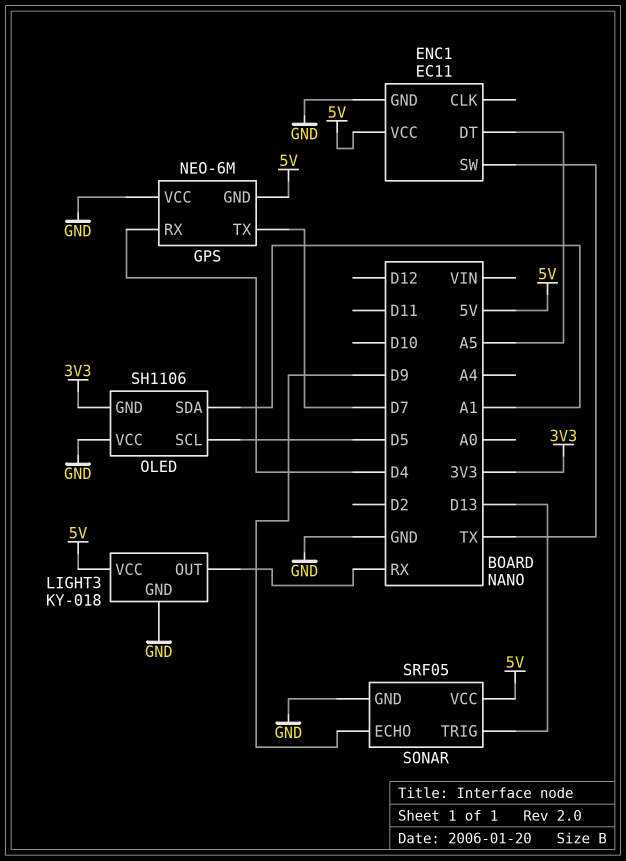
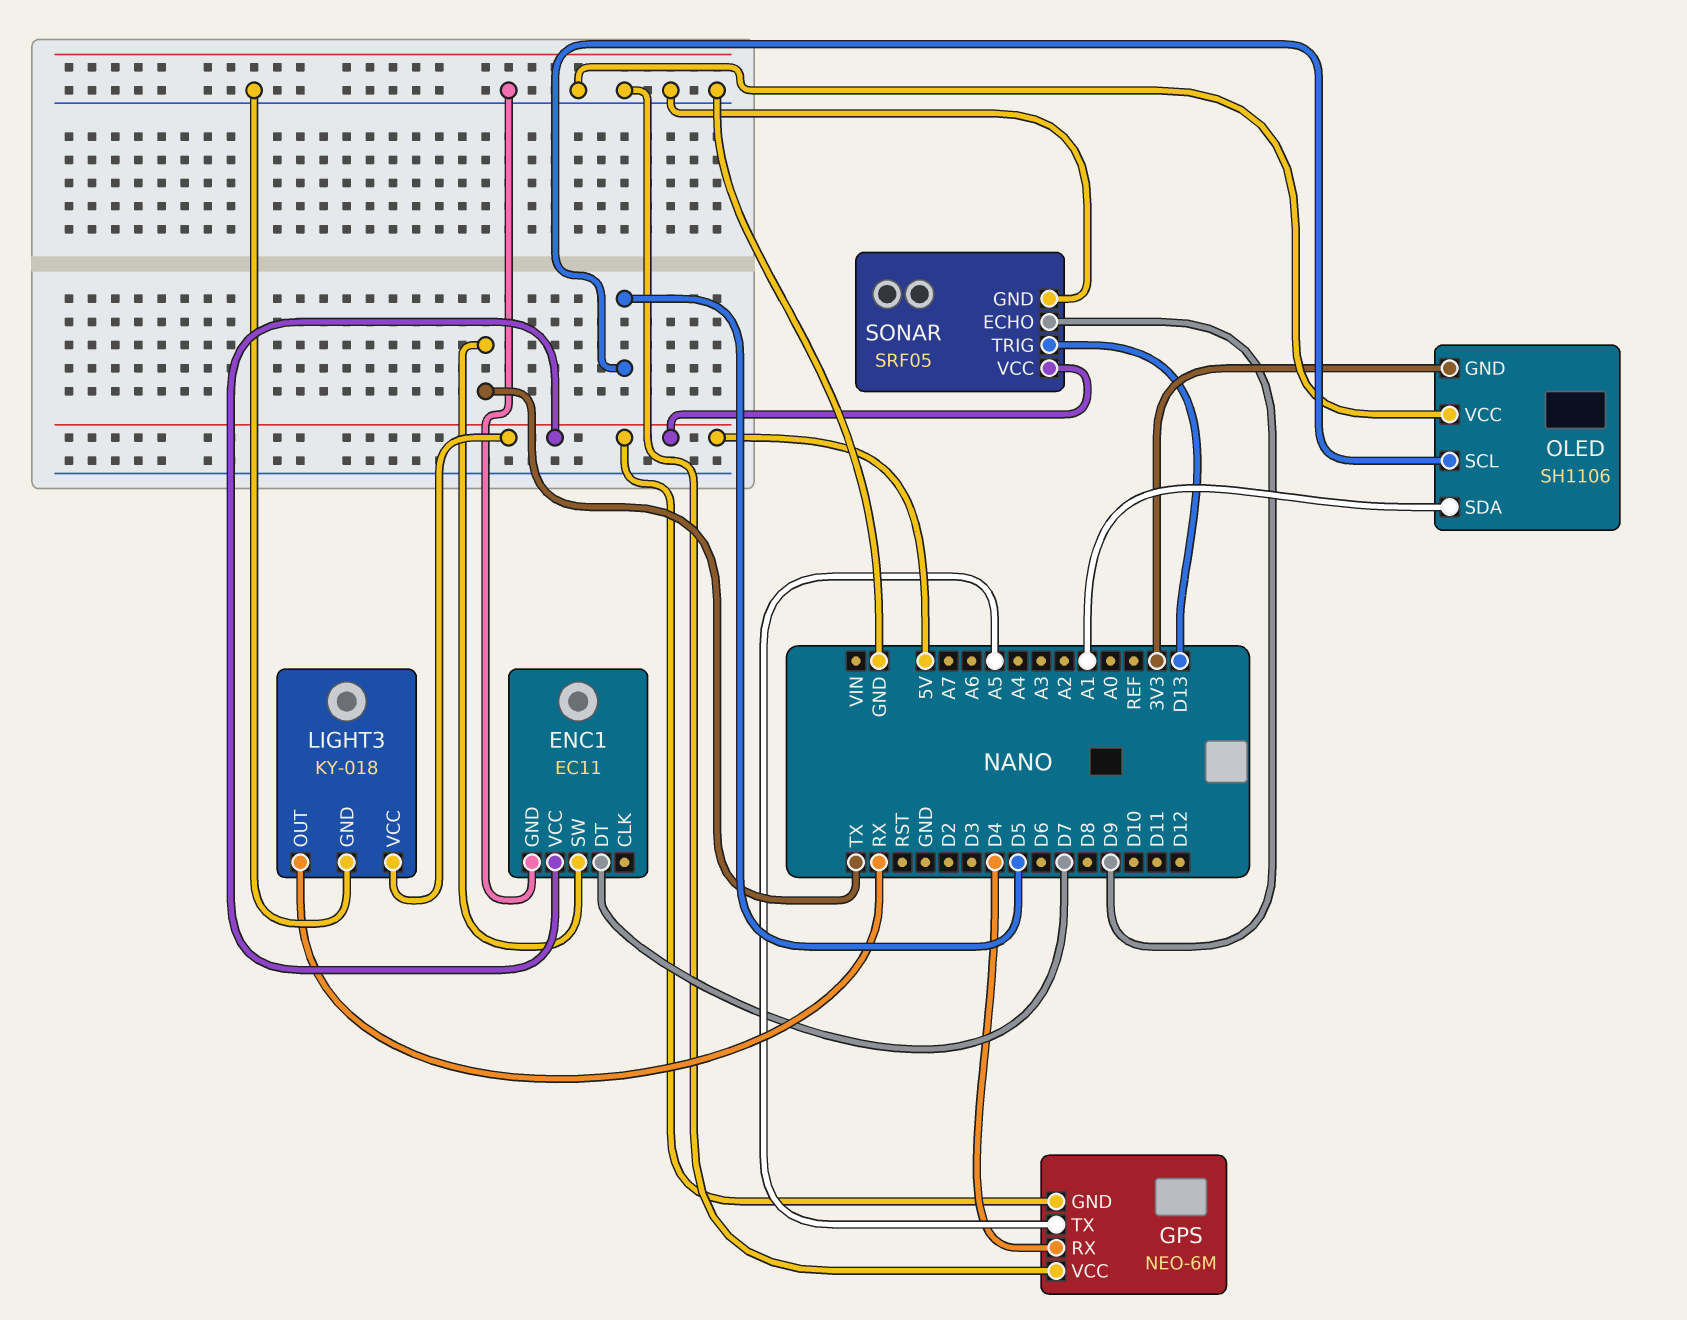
ENC1 pin DT: A5 -> D7
GPS pin TX: D7 -> A5

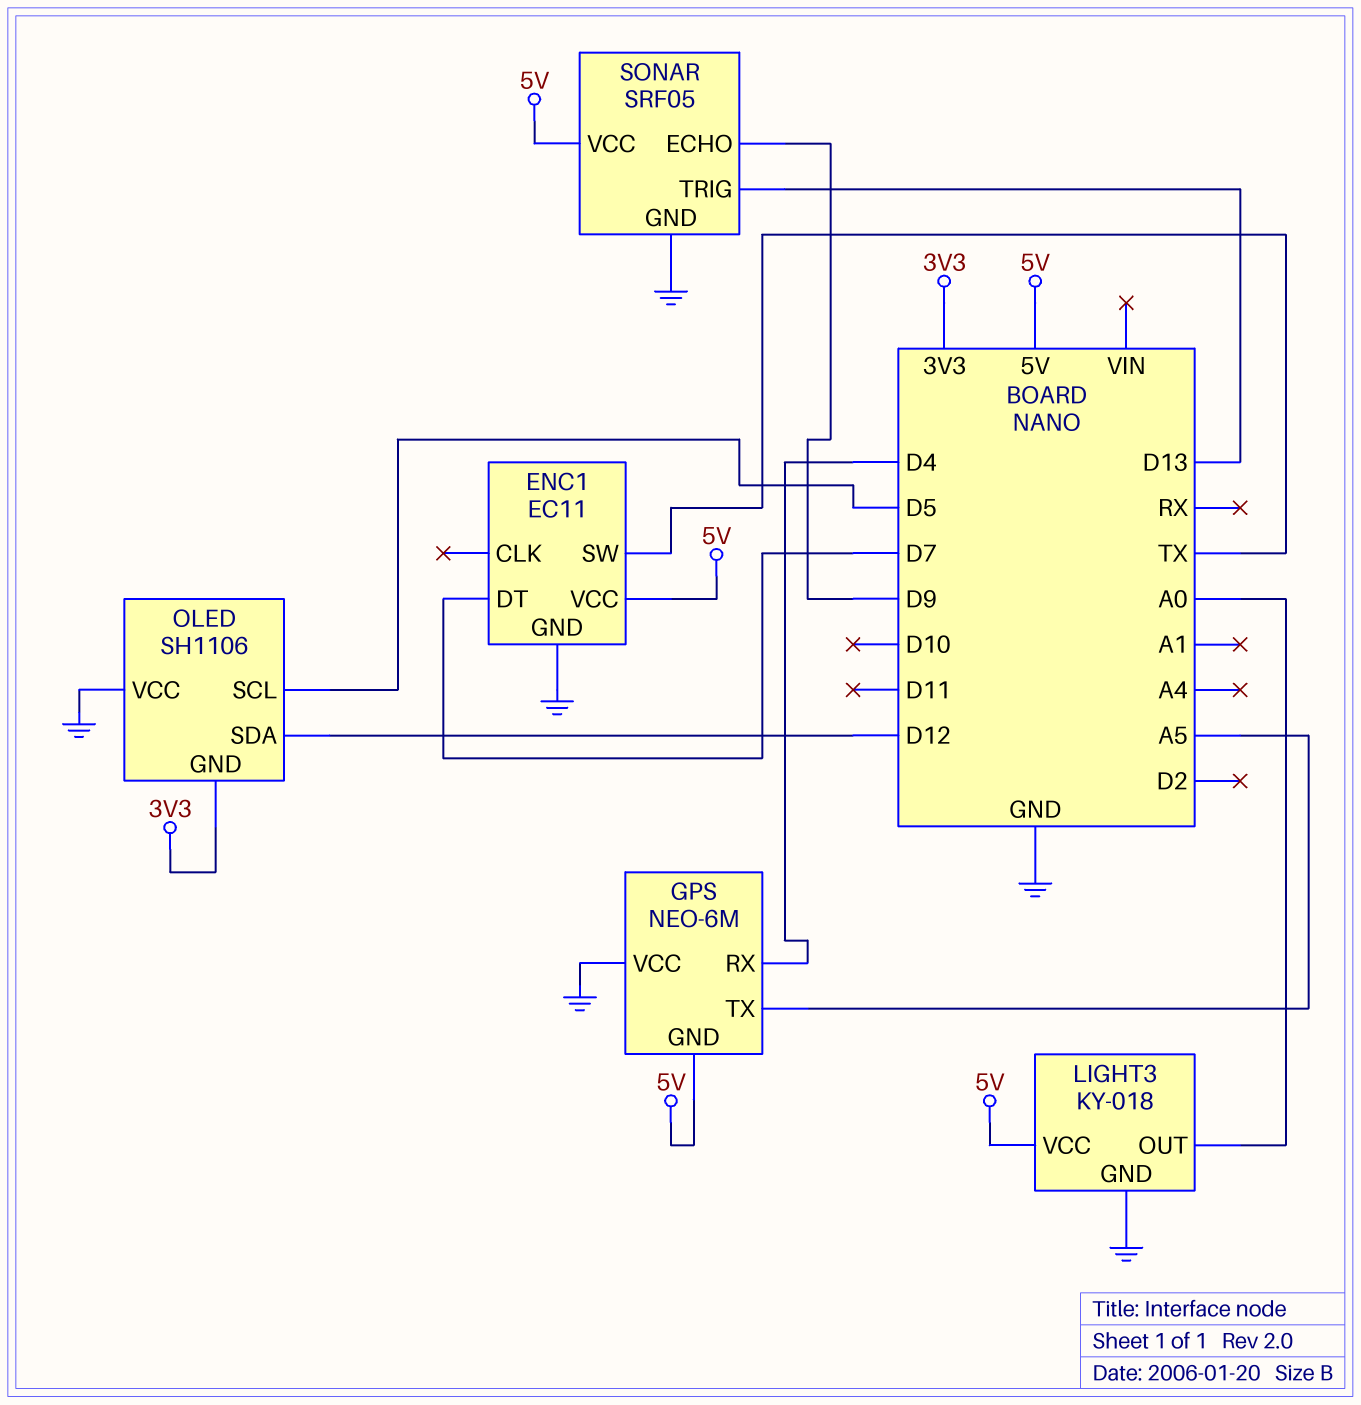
LIGHT3 pin OUT: RX -> A0
OLED pin SDA: A1 -> D12

